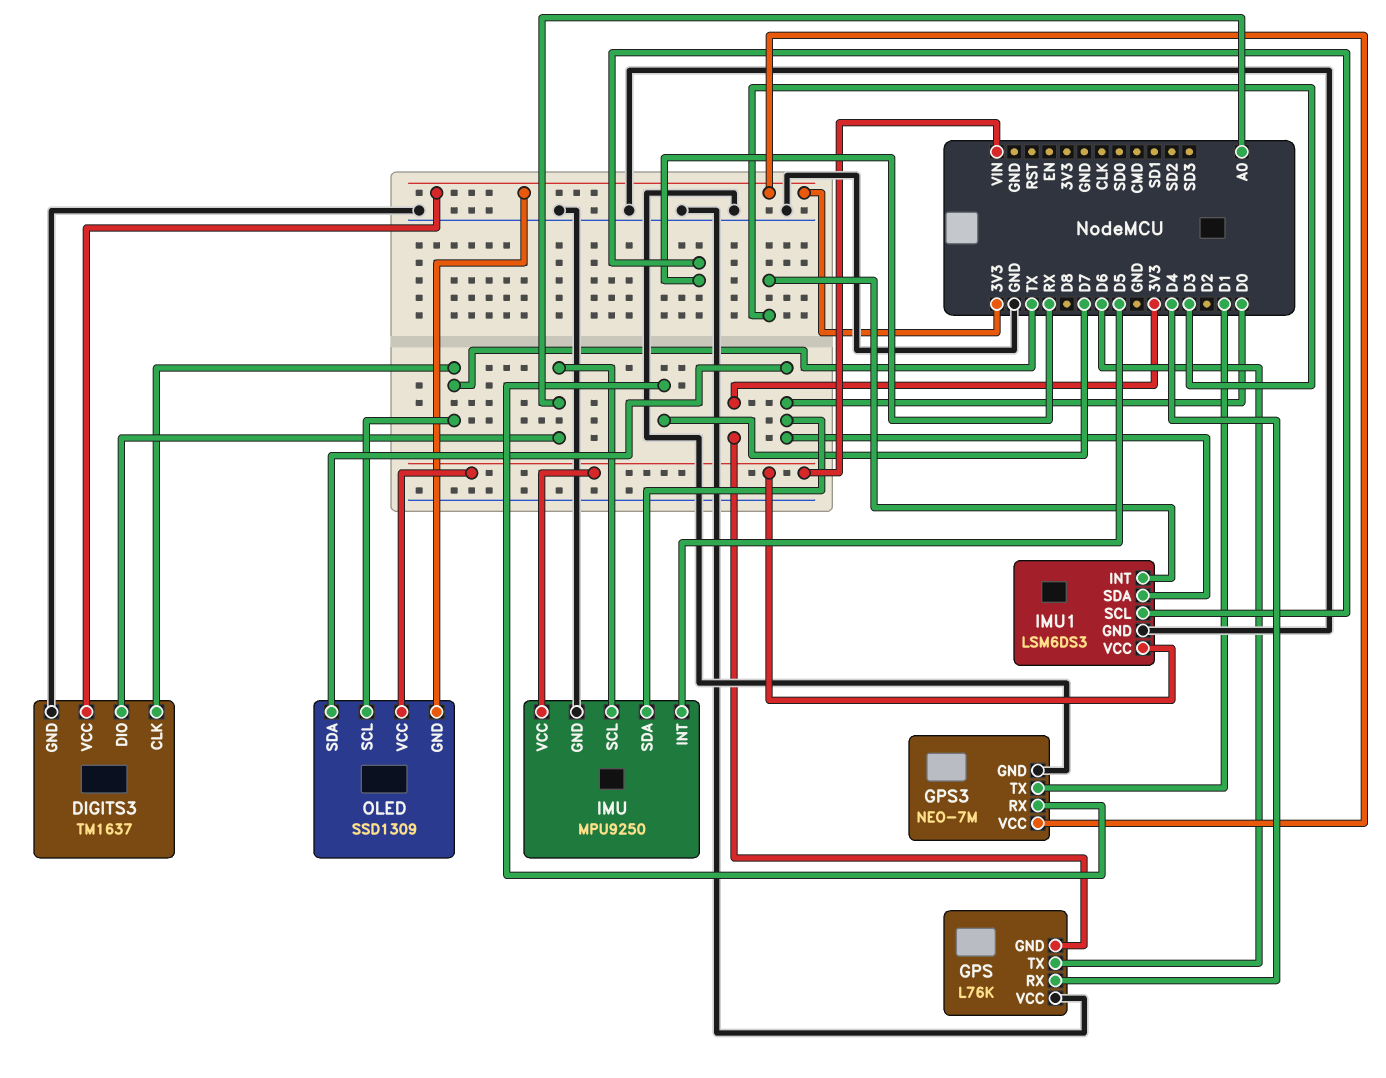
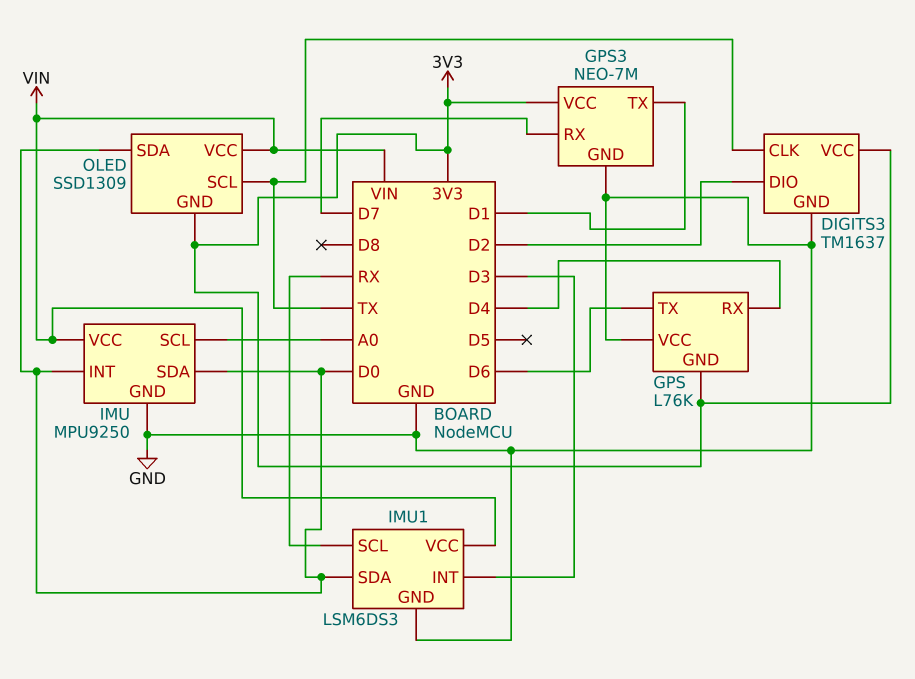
DIGITS3 pin DIO: A0 -> D2
IMU pin INT: D5 -> D0

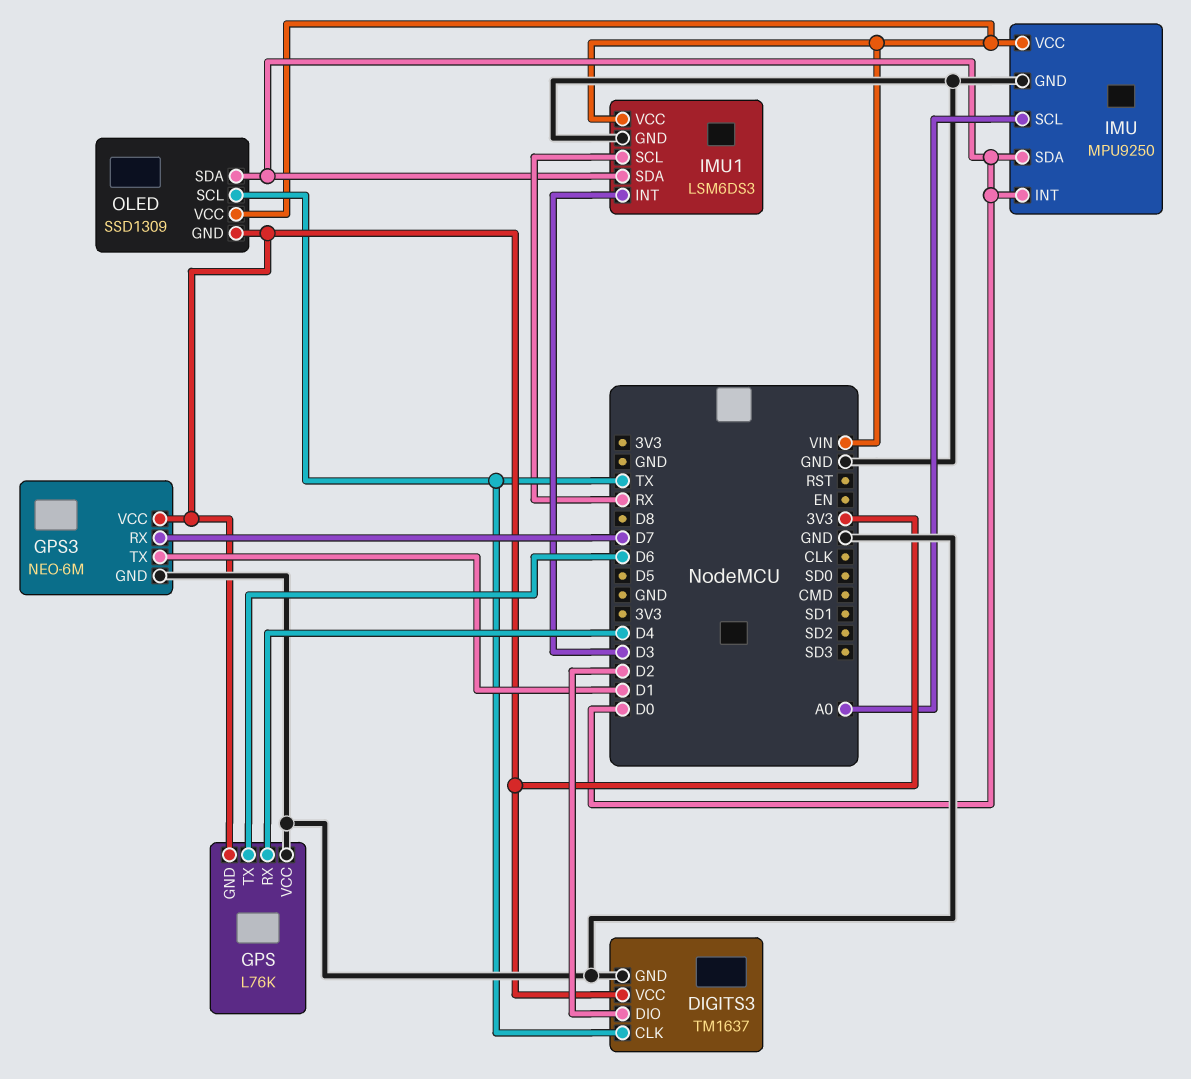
GPS3: NEO-7M -> NEO-6M

